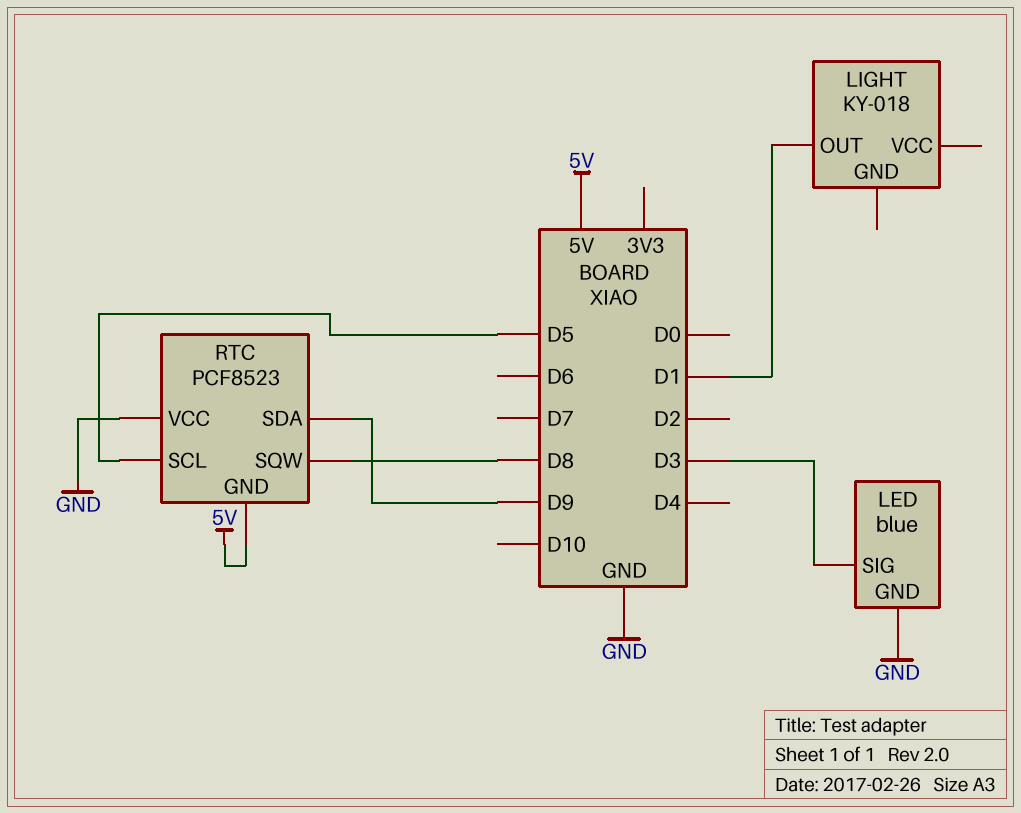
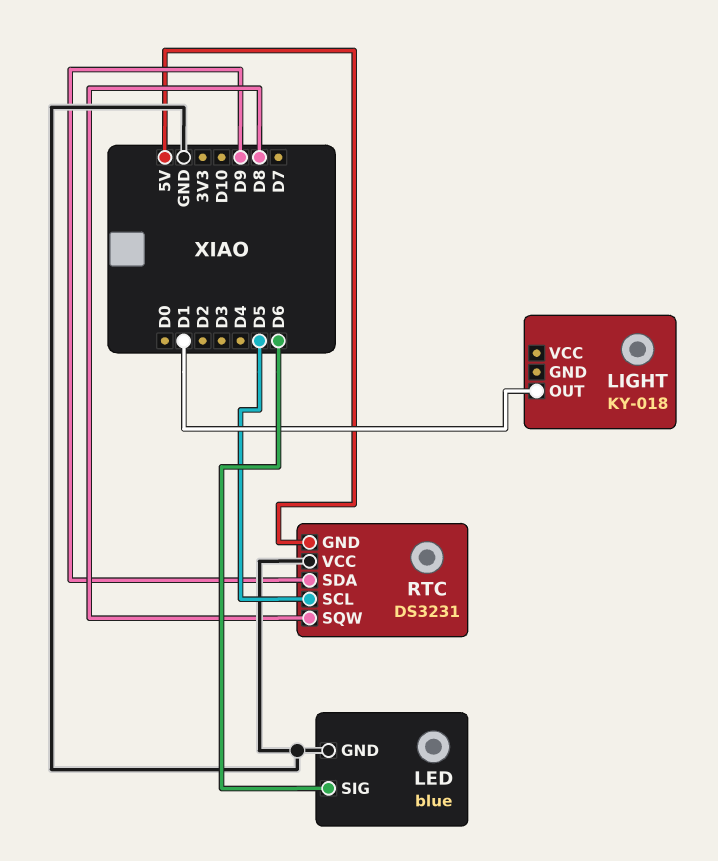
LED pin SIG: D3 -> D6
RTC: PCF8523 -> DS3231

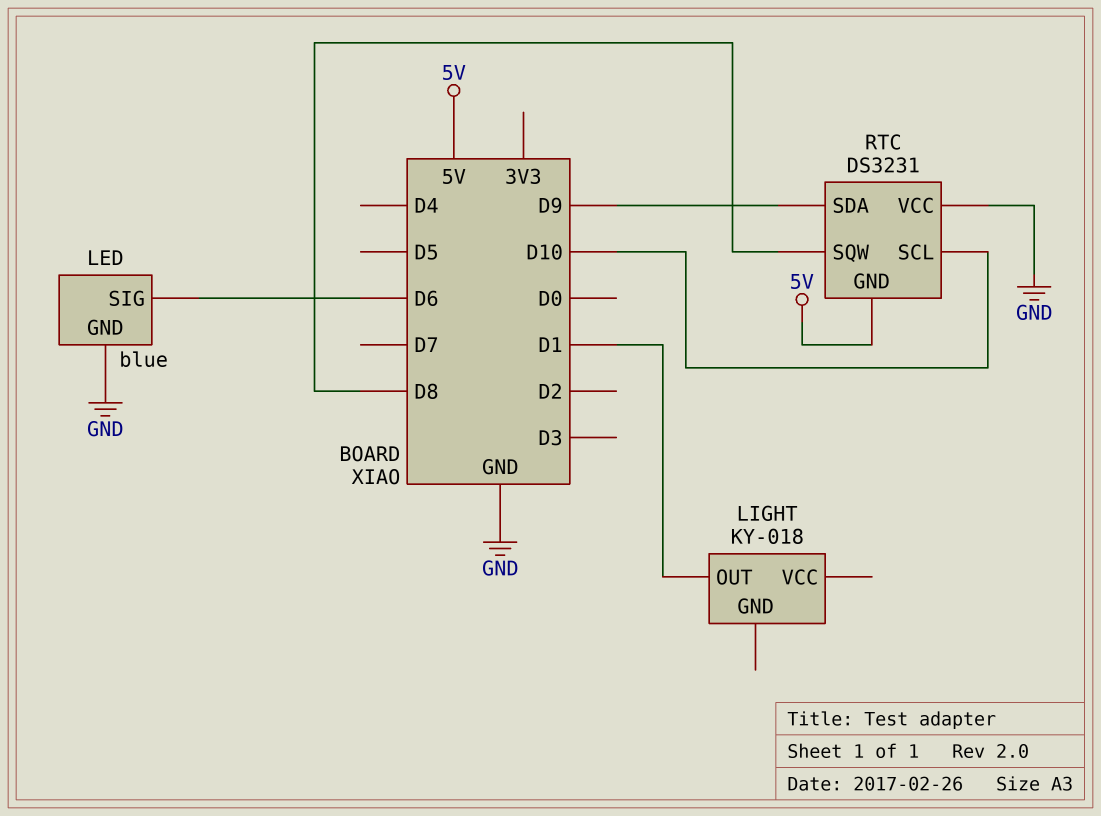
RTC pin SCL: D5 -> D10

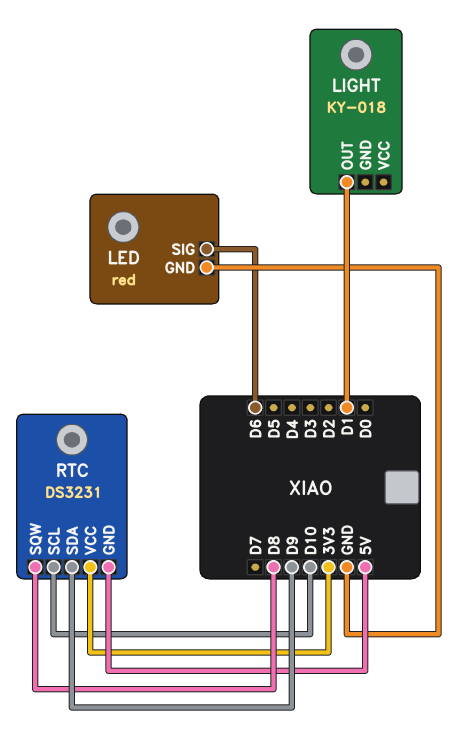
LED: blue -> red
RTC pin VCC: GND -> 3V3

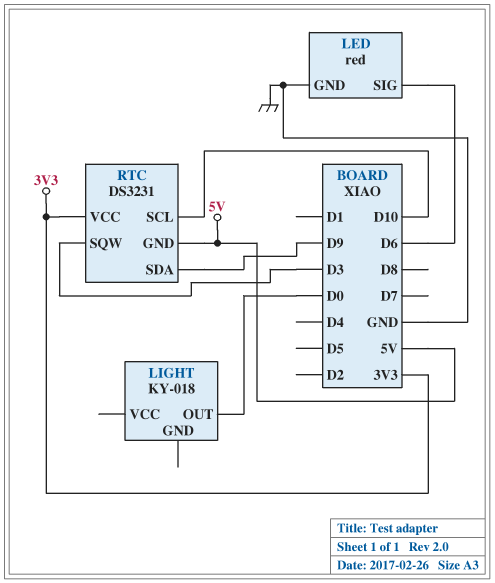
LIGHT pin OUT: D1 -> D0
RTC pin SQW: D8 -> D3

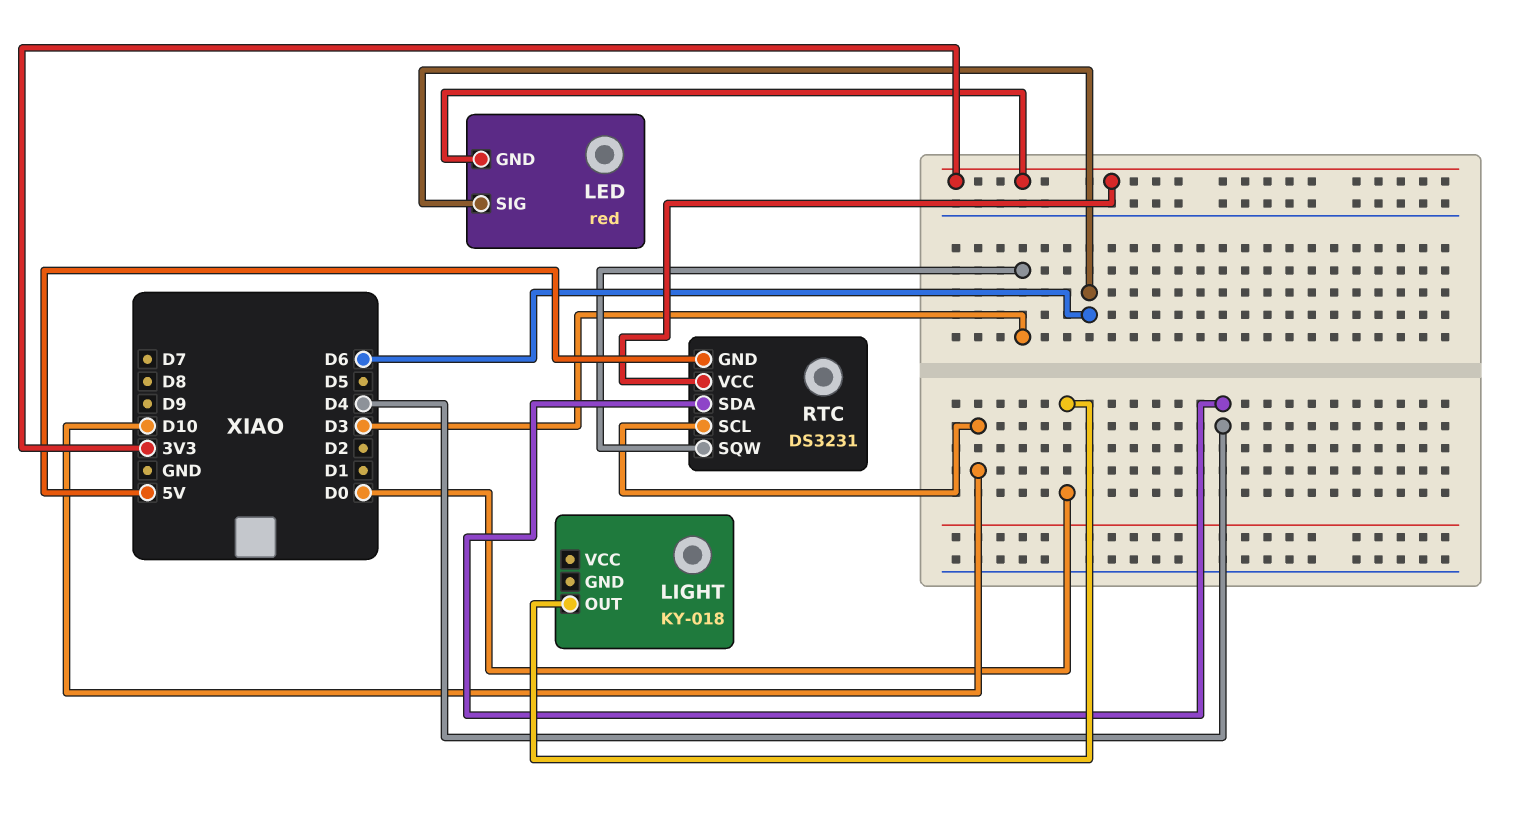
LED pin GND: GND -> 3V3
RTC pin SDA: D9 -> D4

